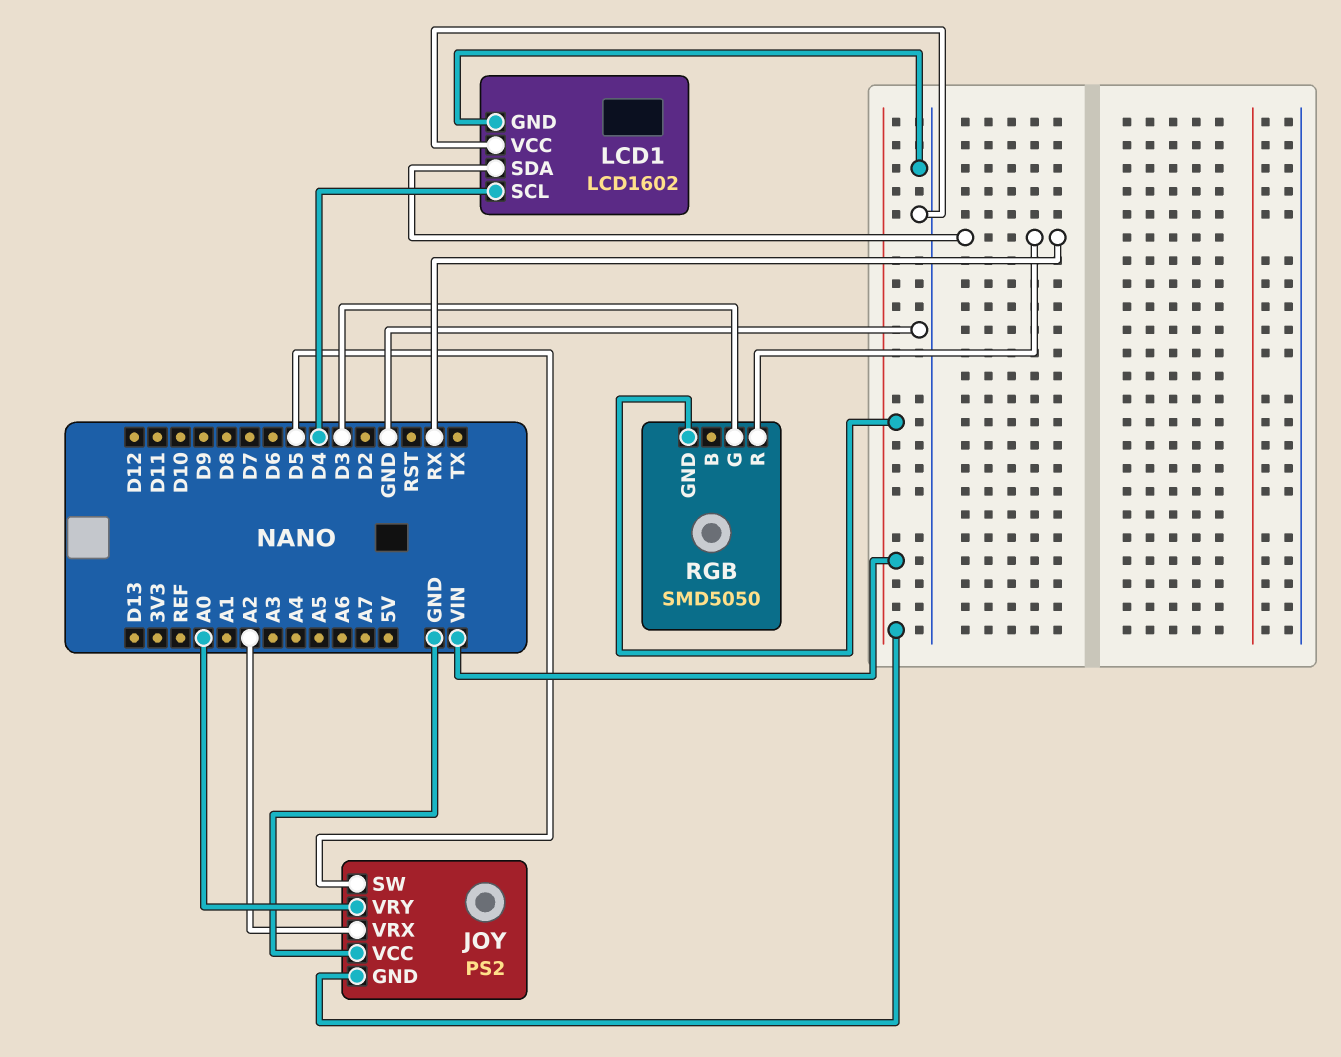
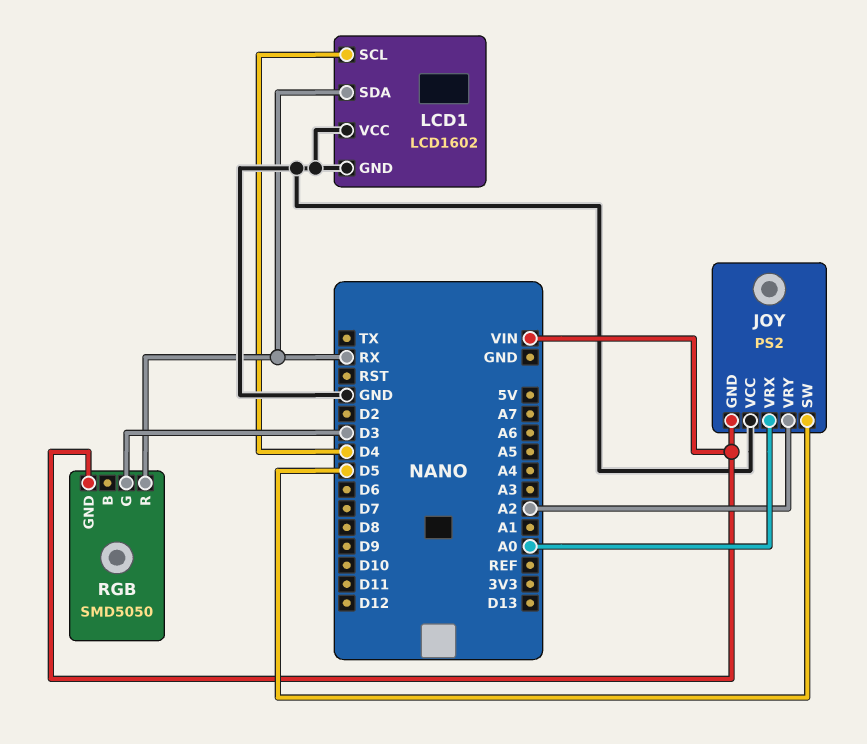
JOY pin VRX: A2 -> A0
JOY pin VRY: A0 -> A2

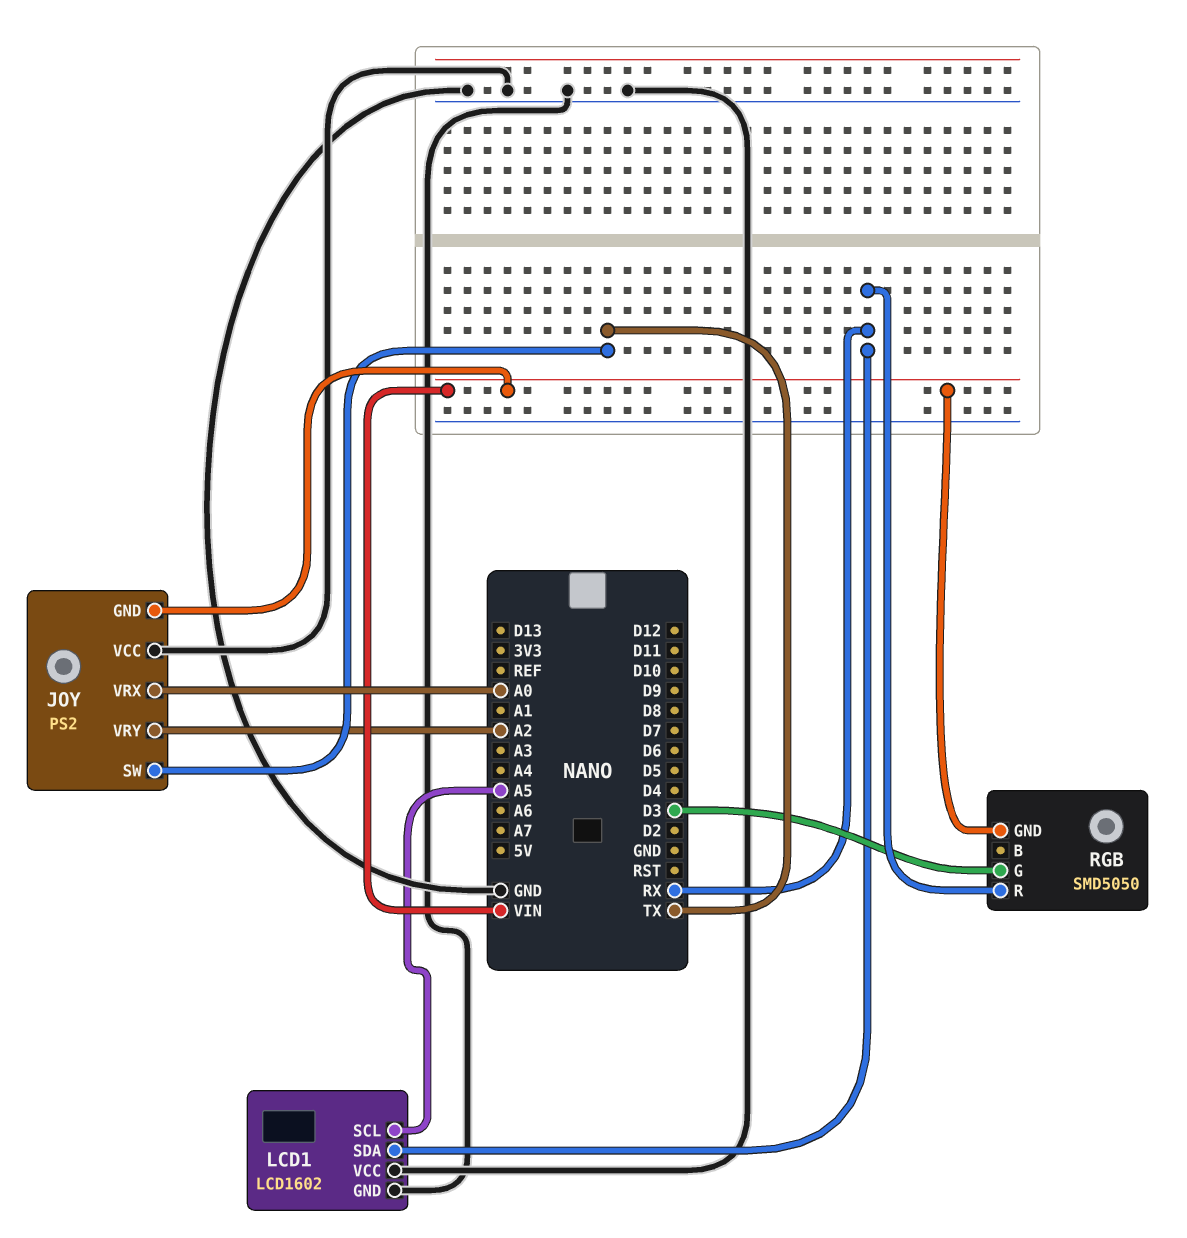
JOY pin SW: D5 -> TX
LCD1 pin SCL: D4 -> A5

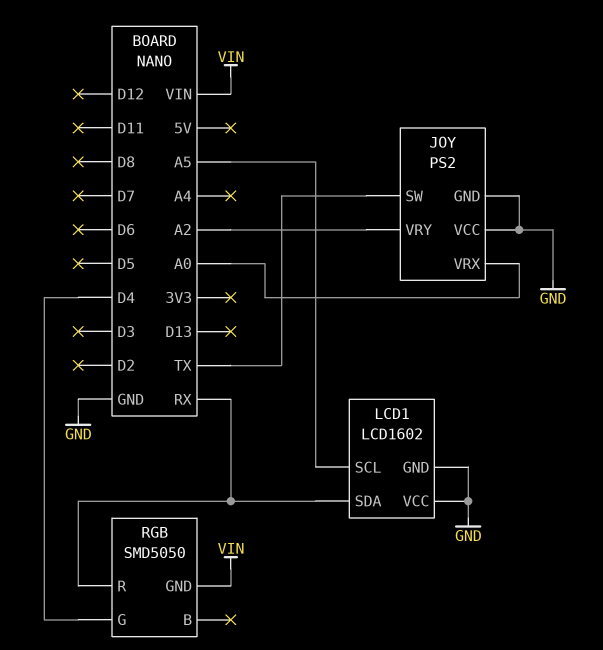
JOY pin GND: VIN -> GND
RGB pin G: D3 -> D4

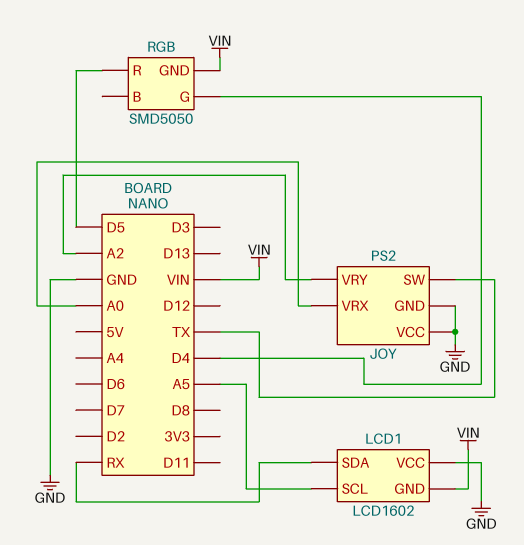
LCD1 pin GND: GND -> VIN
RGB pin R: RX -> D5

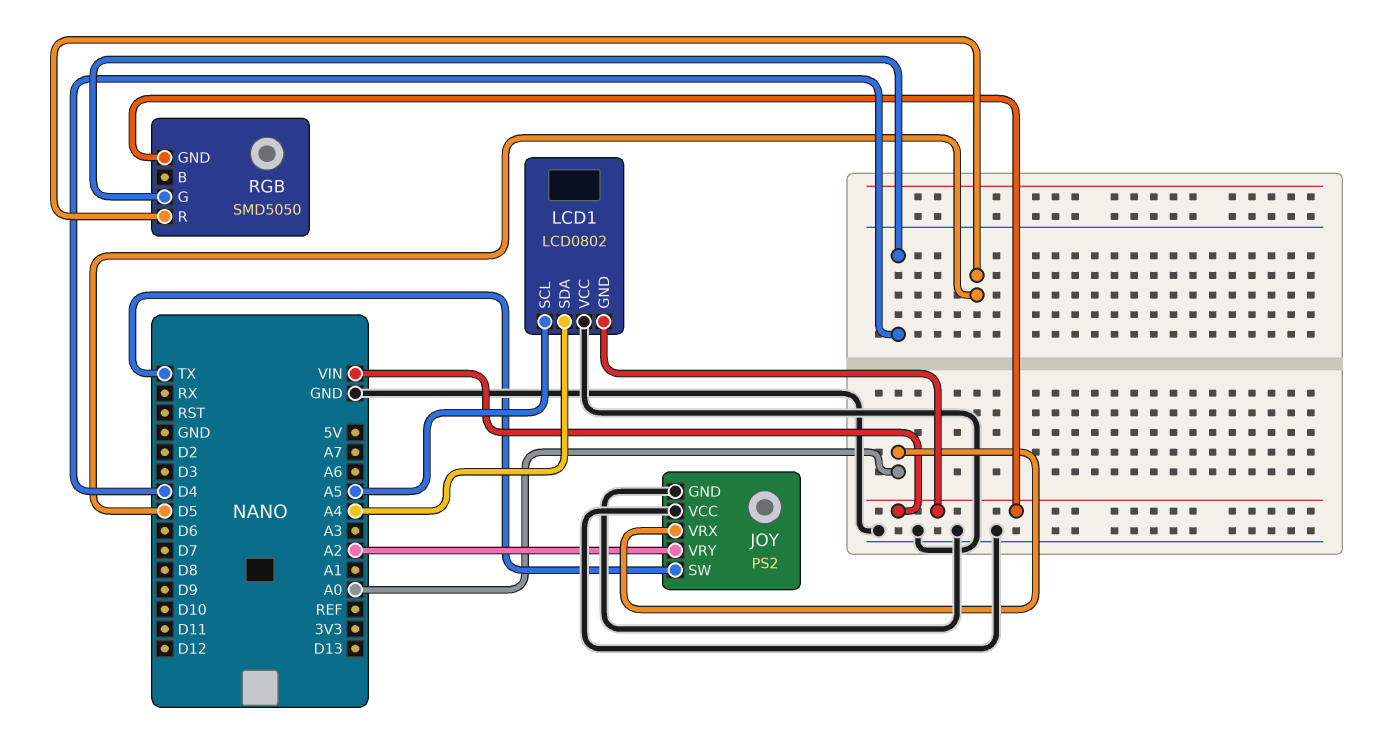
LCD1: LCD1602 -> LCD0802
LCD1 pin SDA: RX -> A4

